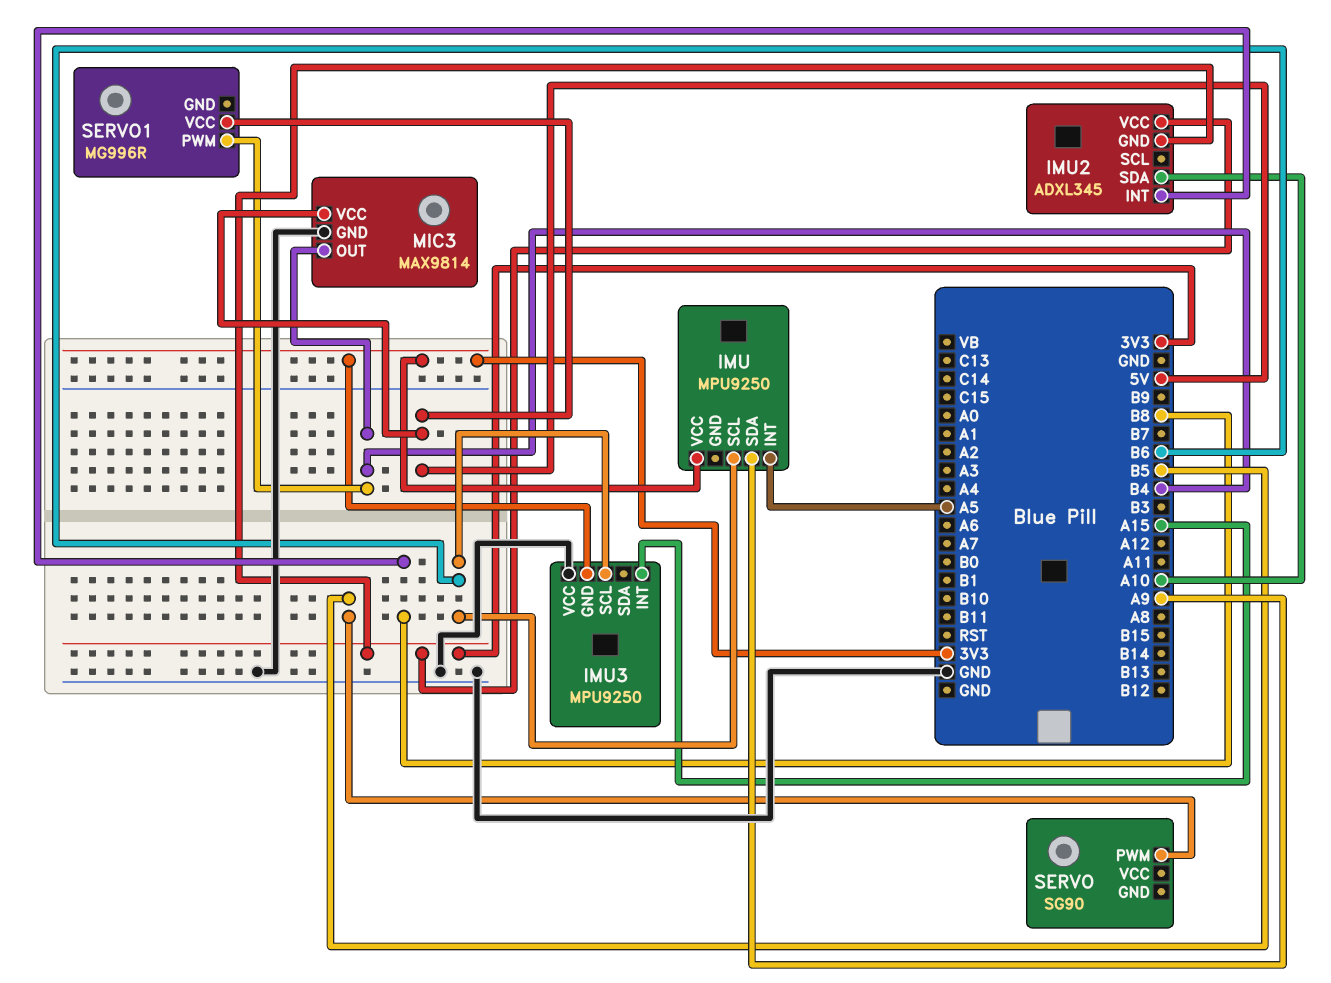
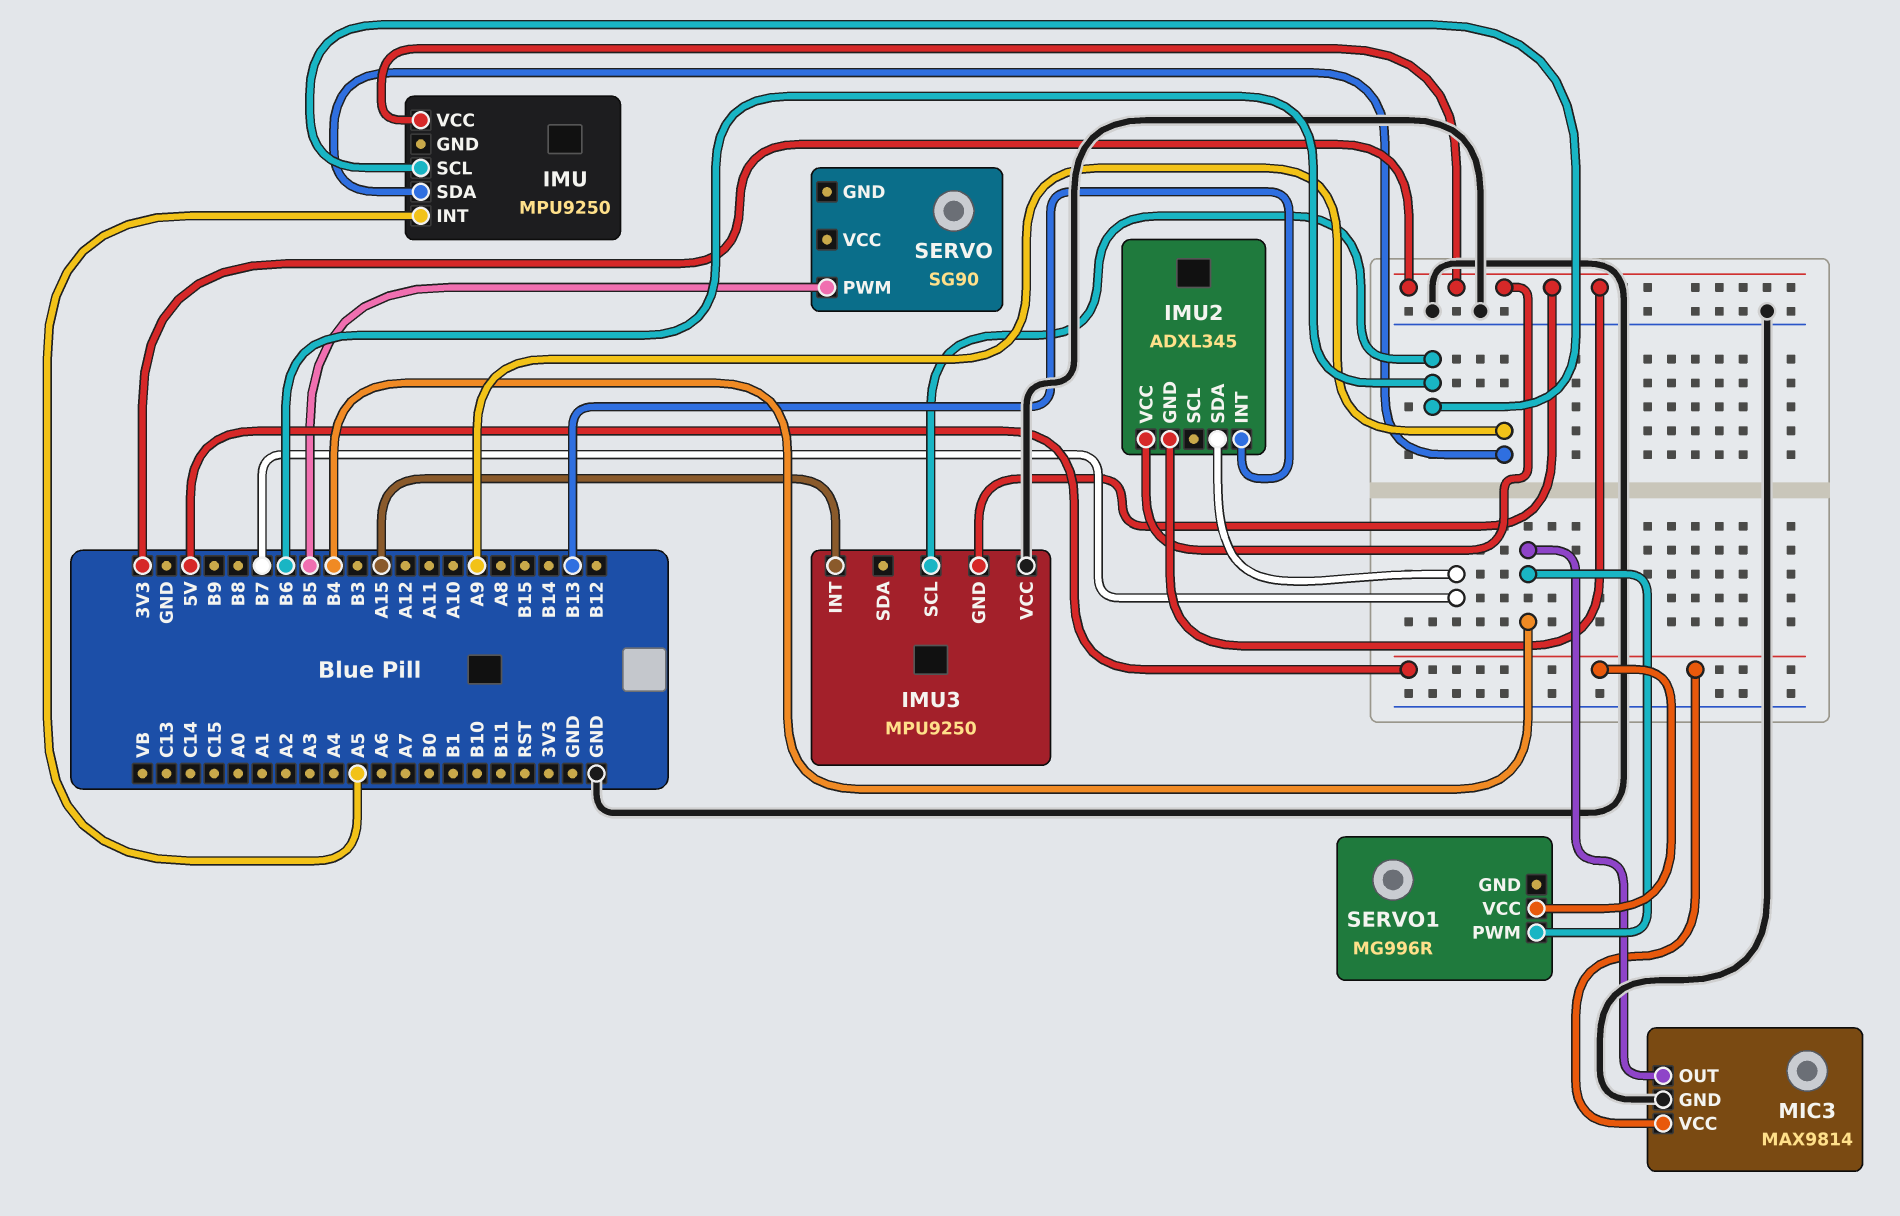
IMU2 pin INT: B8 -> B13
IMU2 pin SDA: A10 -> B7

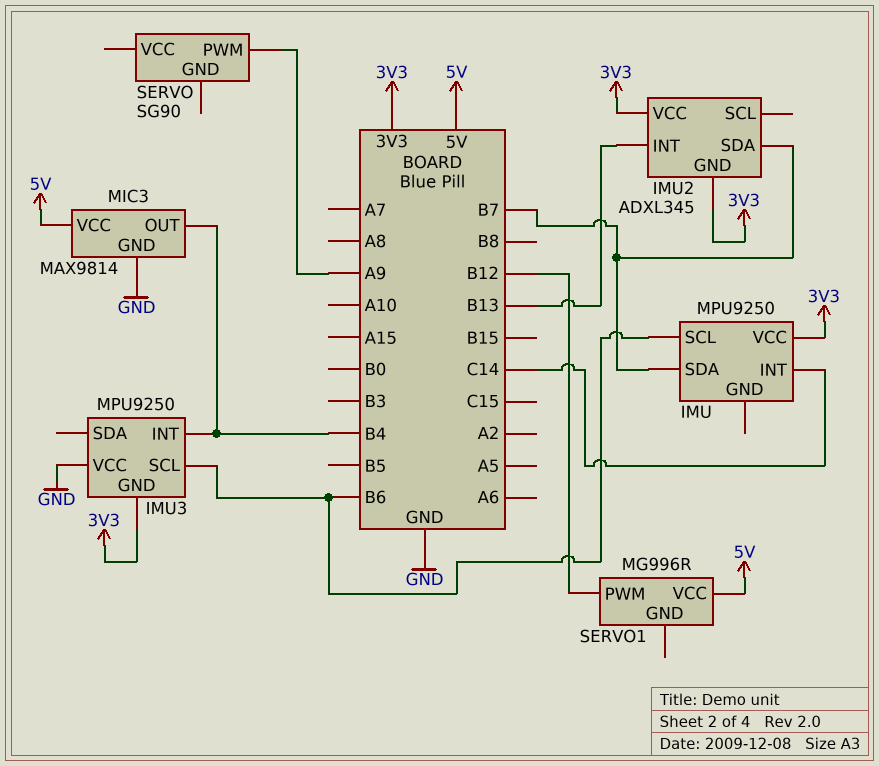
IMU pin INT: A5 -> C14
IMU pin SDA: A9 -> B7
IMU3 pin INT: A15 -> B4
SERVO pin PWM: B5 -> A9
SERVO1 pin PWM: B4 -> B12

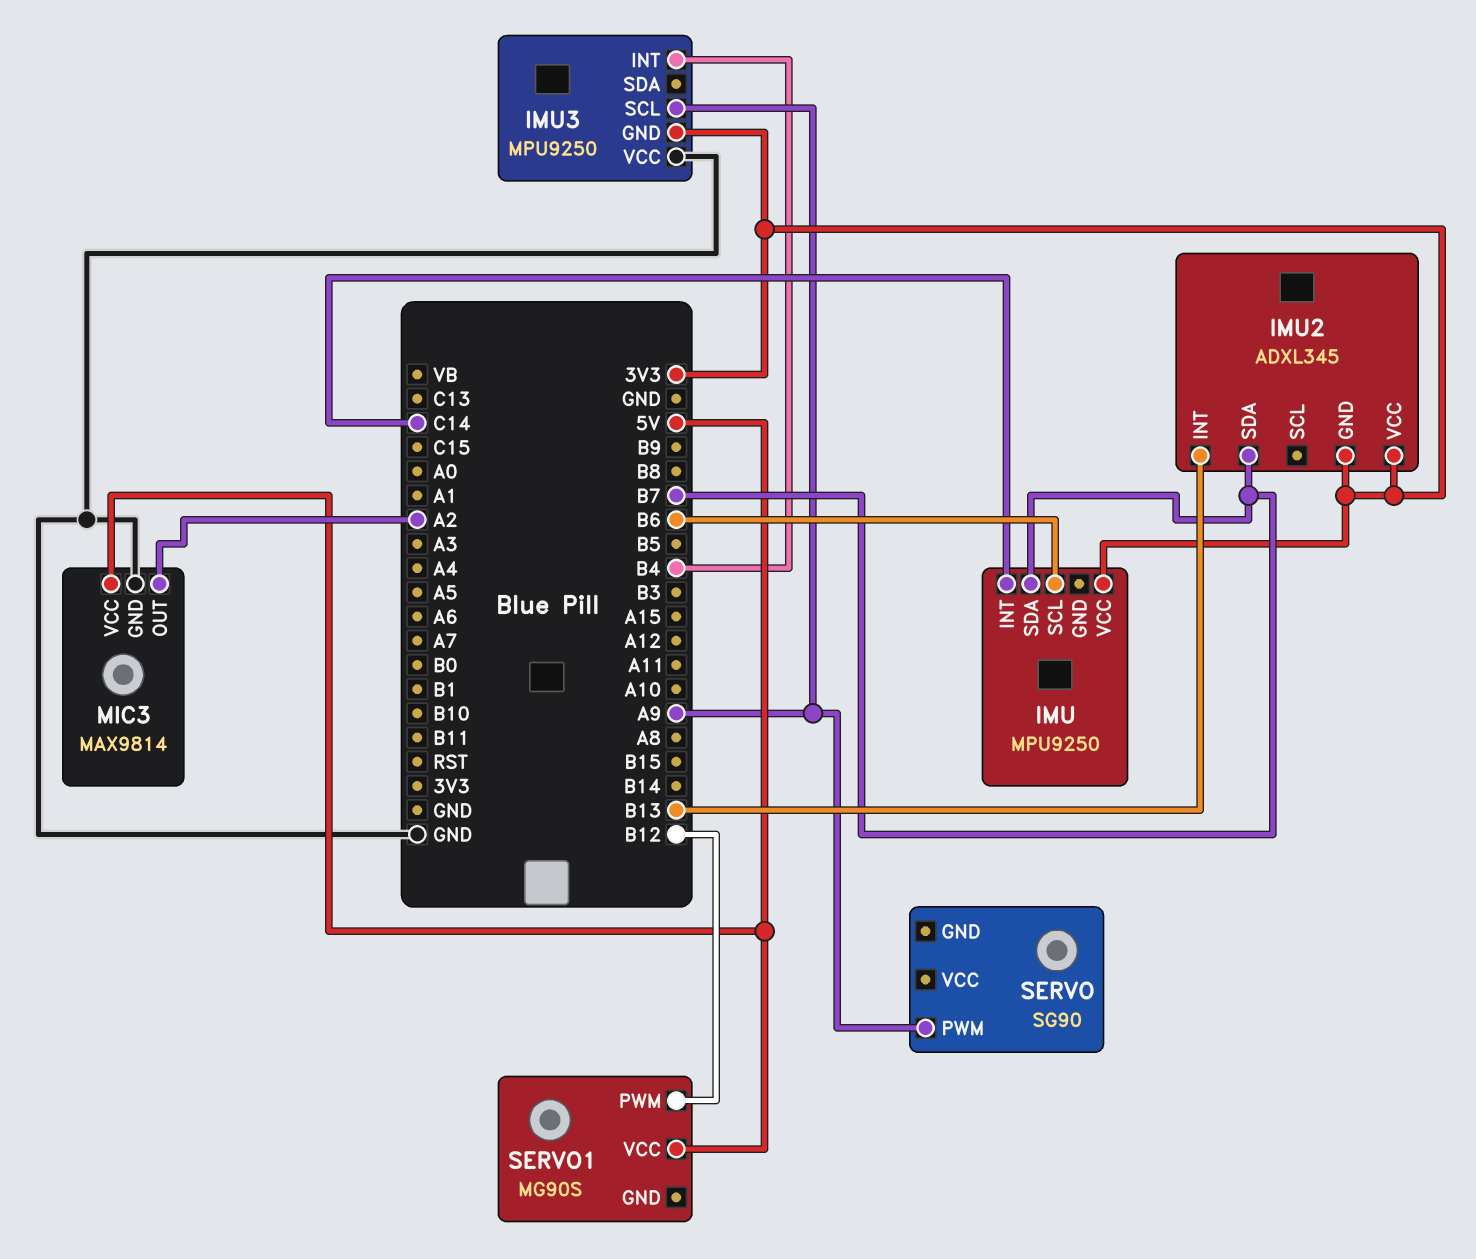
IMU3 pin SCL: B6 -> A9
MIC3 pin OUT: B4 -> A2
SERVO1: MG996R -> MG90S

